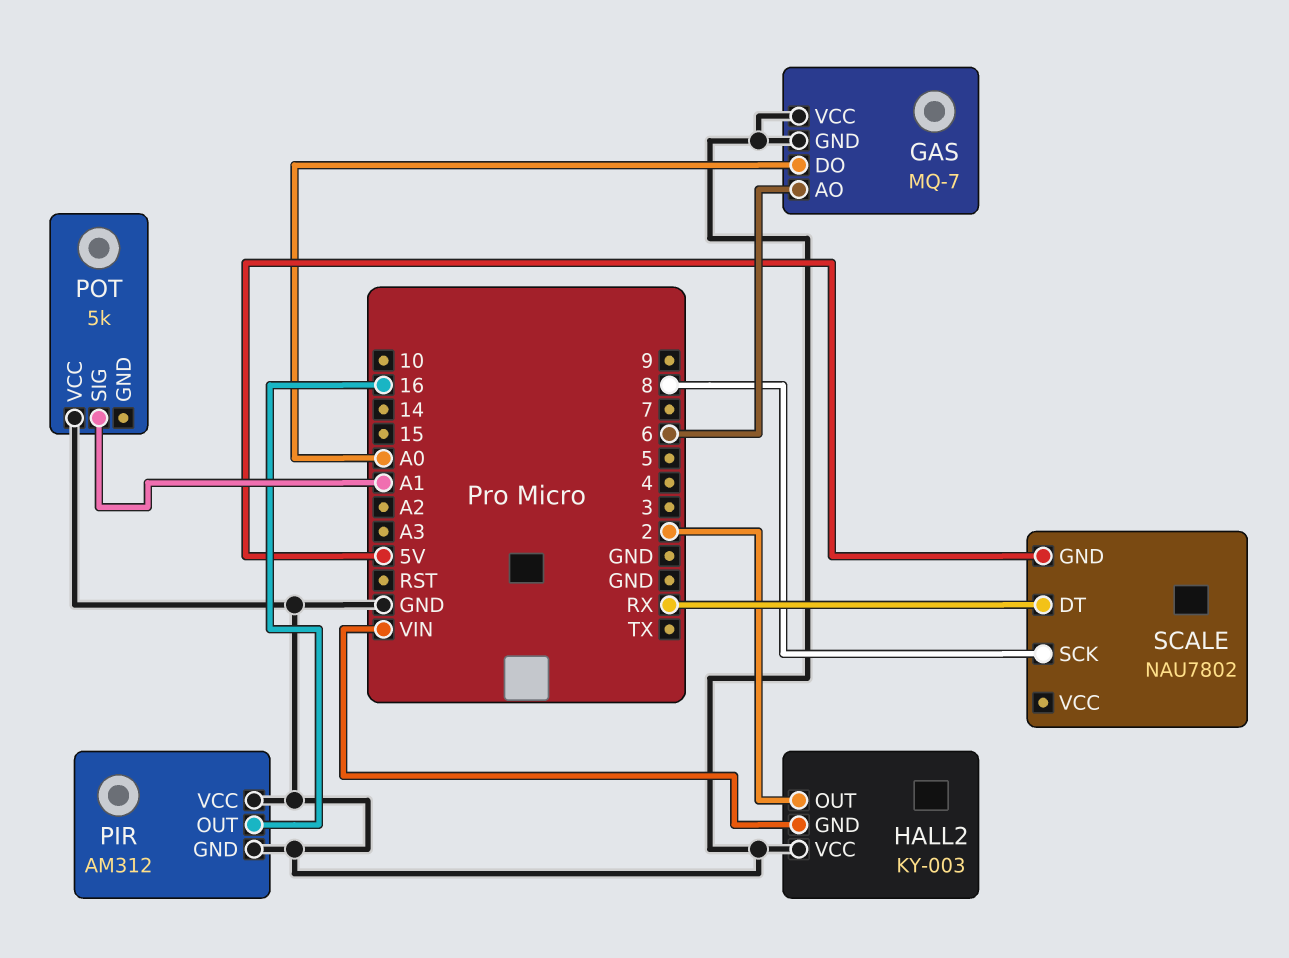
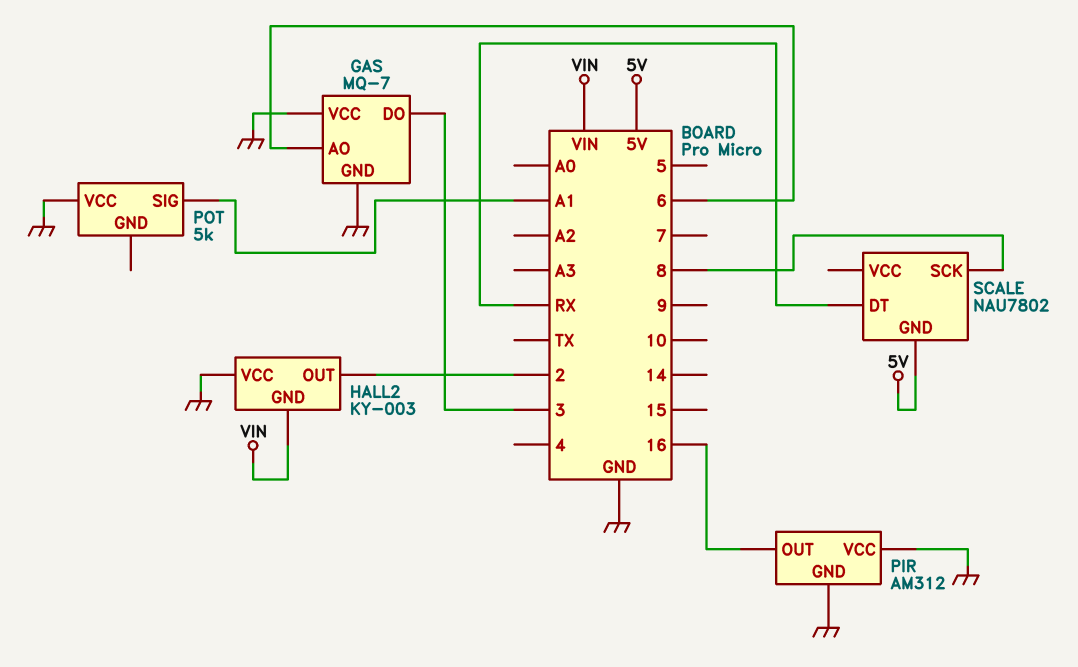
GAS pin DO: A0 -> 3

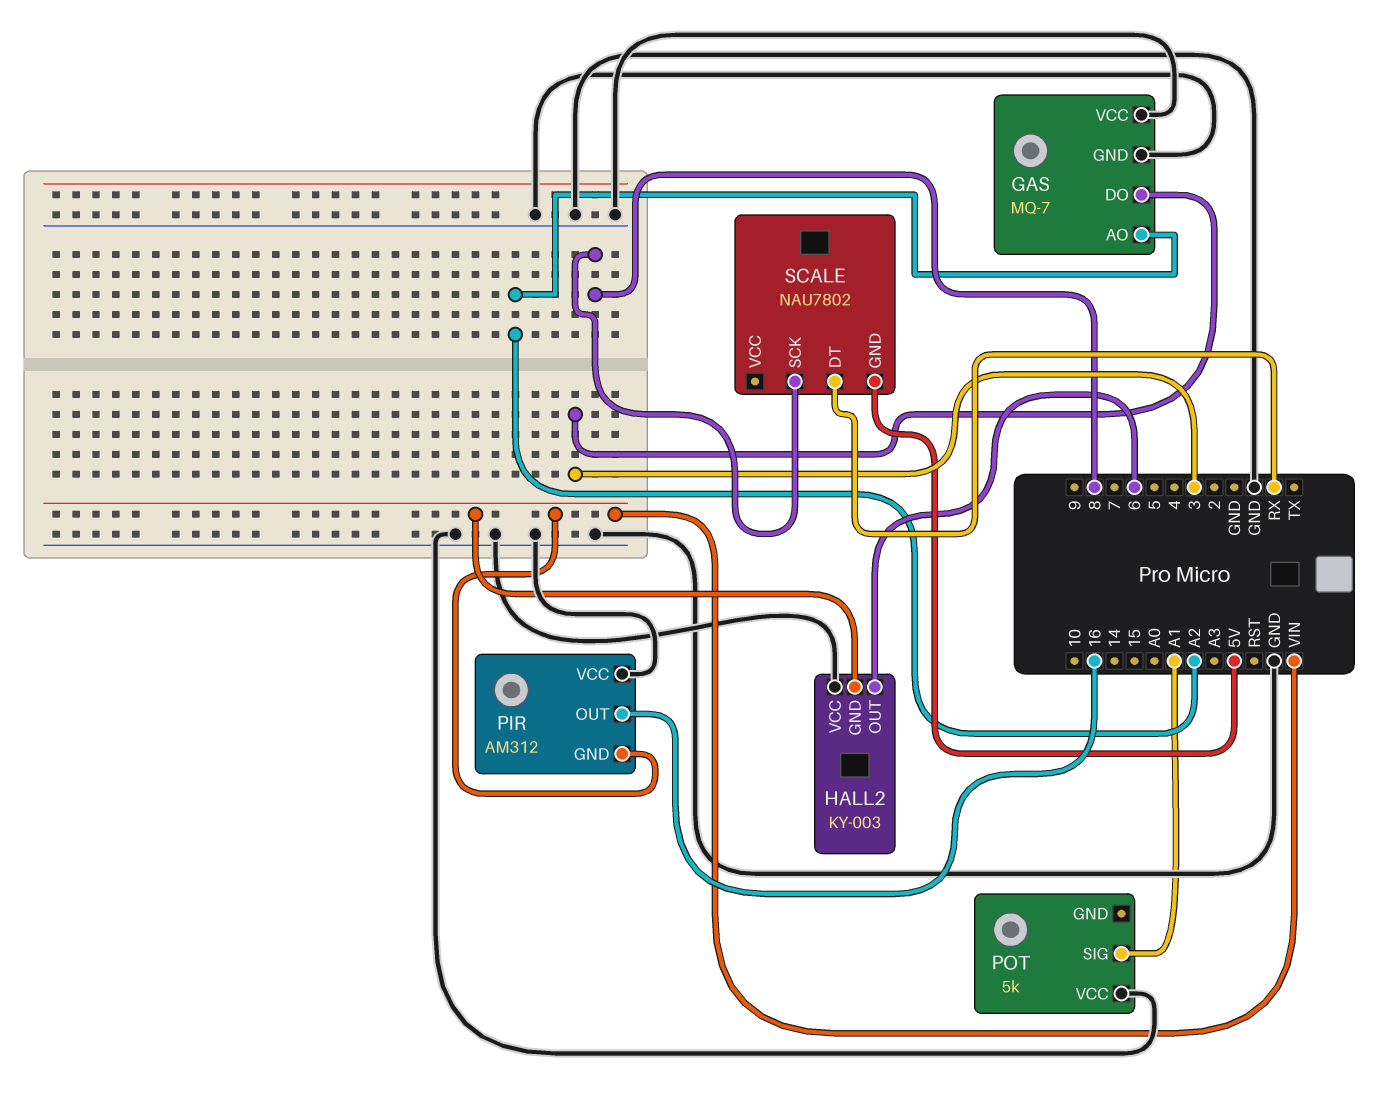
GAS pin AO: 6 -> A2
HALL2 pin OUT: 2 -> 6
PIR pin GND: GND -> VIN

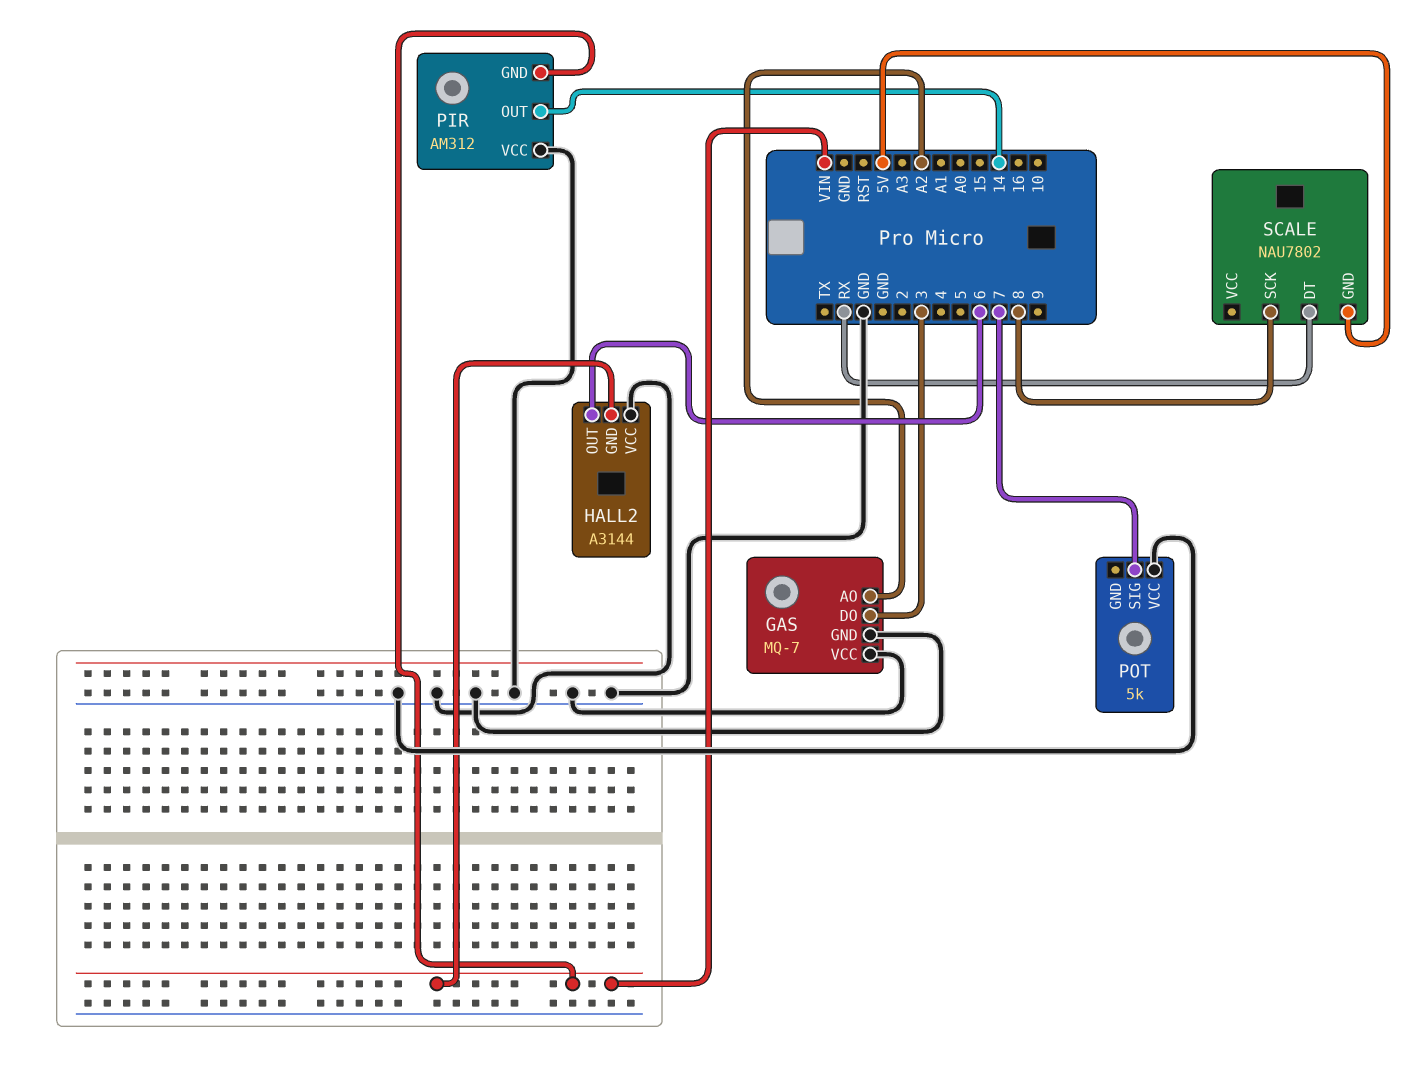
HALL2: KY-003 -> A3144
PIR pin OUT: 16 -> 14
POT pin SIG: A1 -> 7

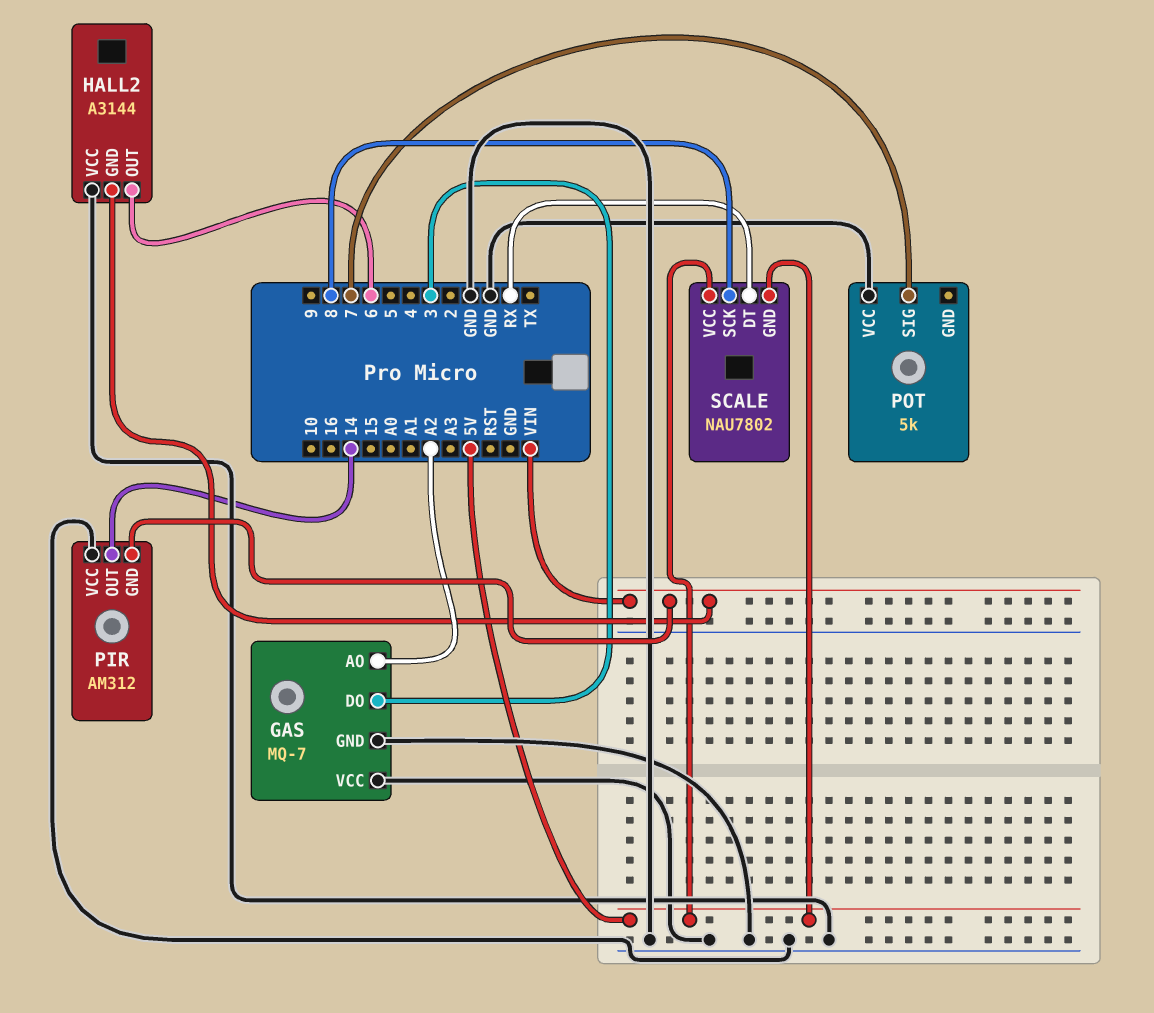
SCALE pin VCC: none -> 5V

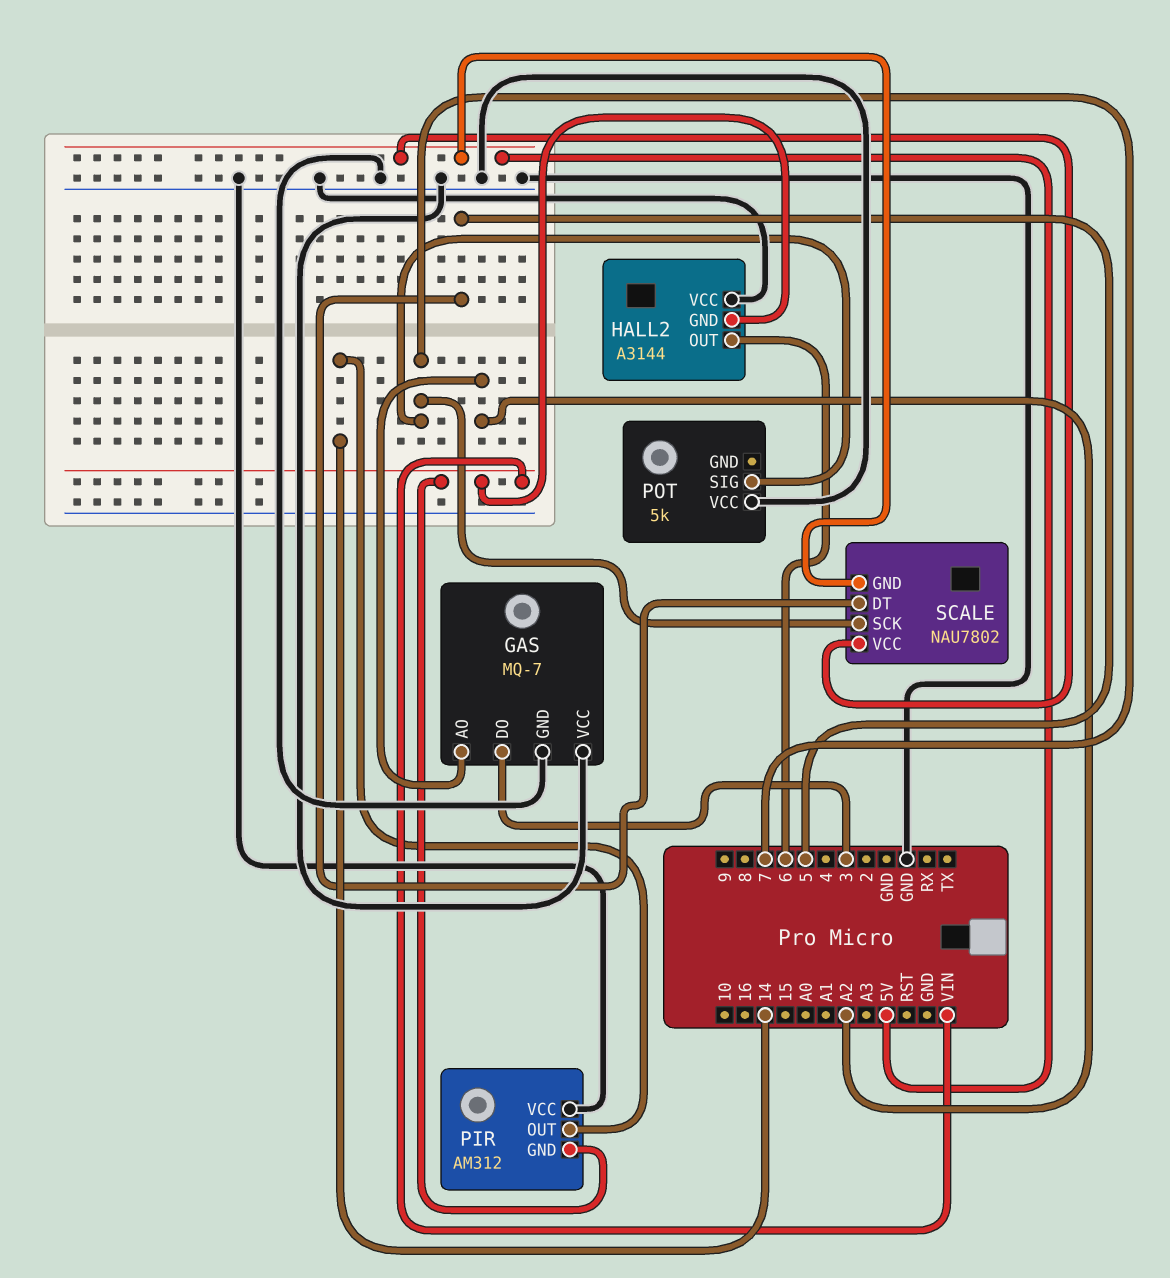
SCALE pin DT: RX -> 5
SCALE pin SCK: 8 -> 7

